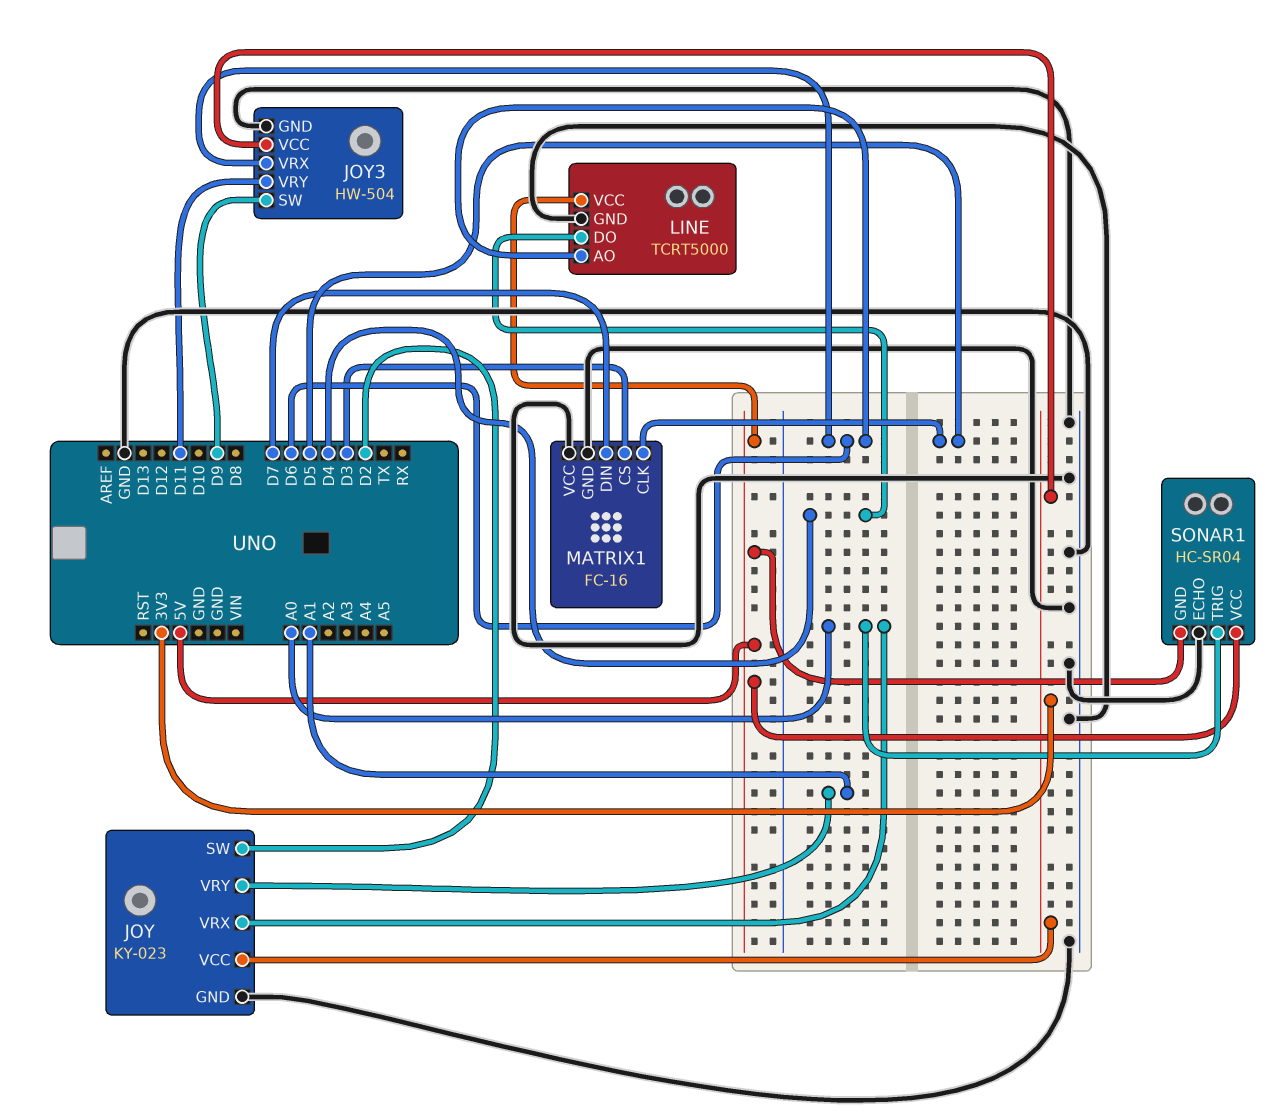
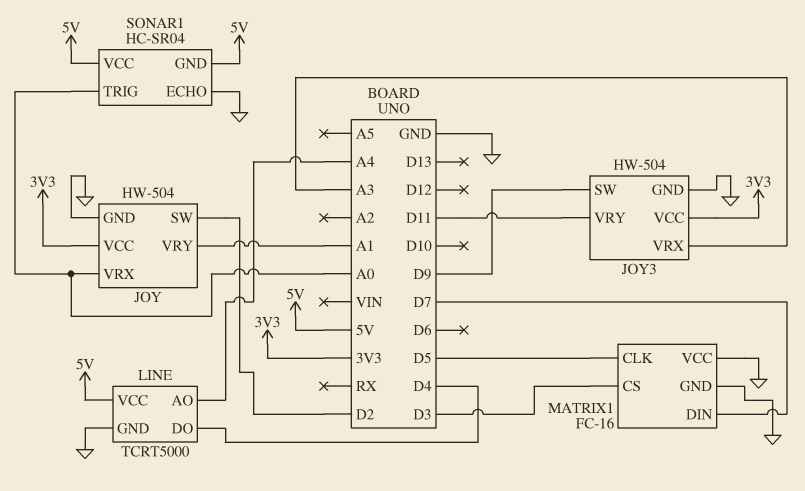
JOY: KY-023 -> HW-504
JOY3 pin VRX: D6 -> A3
LINE pin AO: D6 -> A4

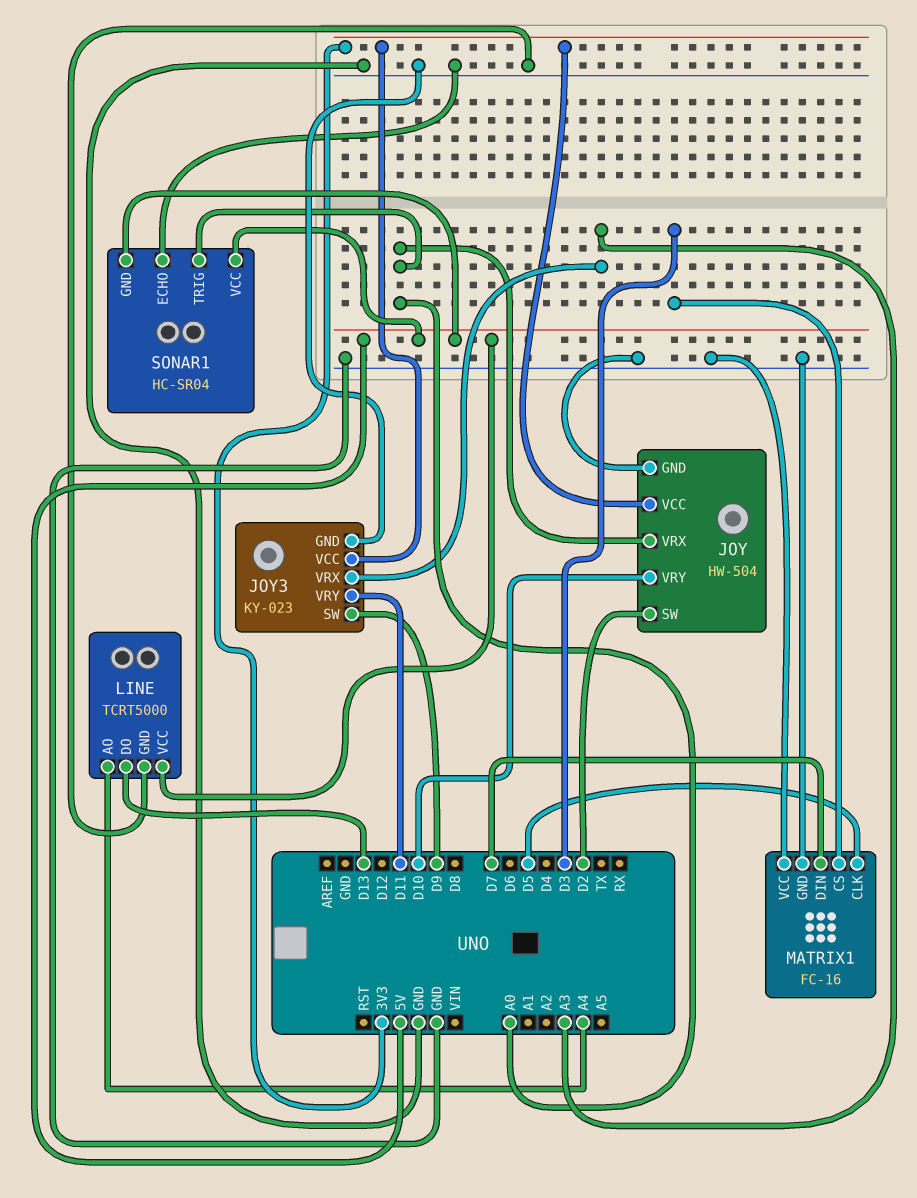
JOY pin VRY: A1 -> D10
JOY3: HW-504 -> KY-023
LINE pin DO: D4 -> D13

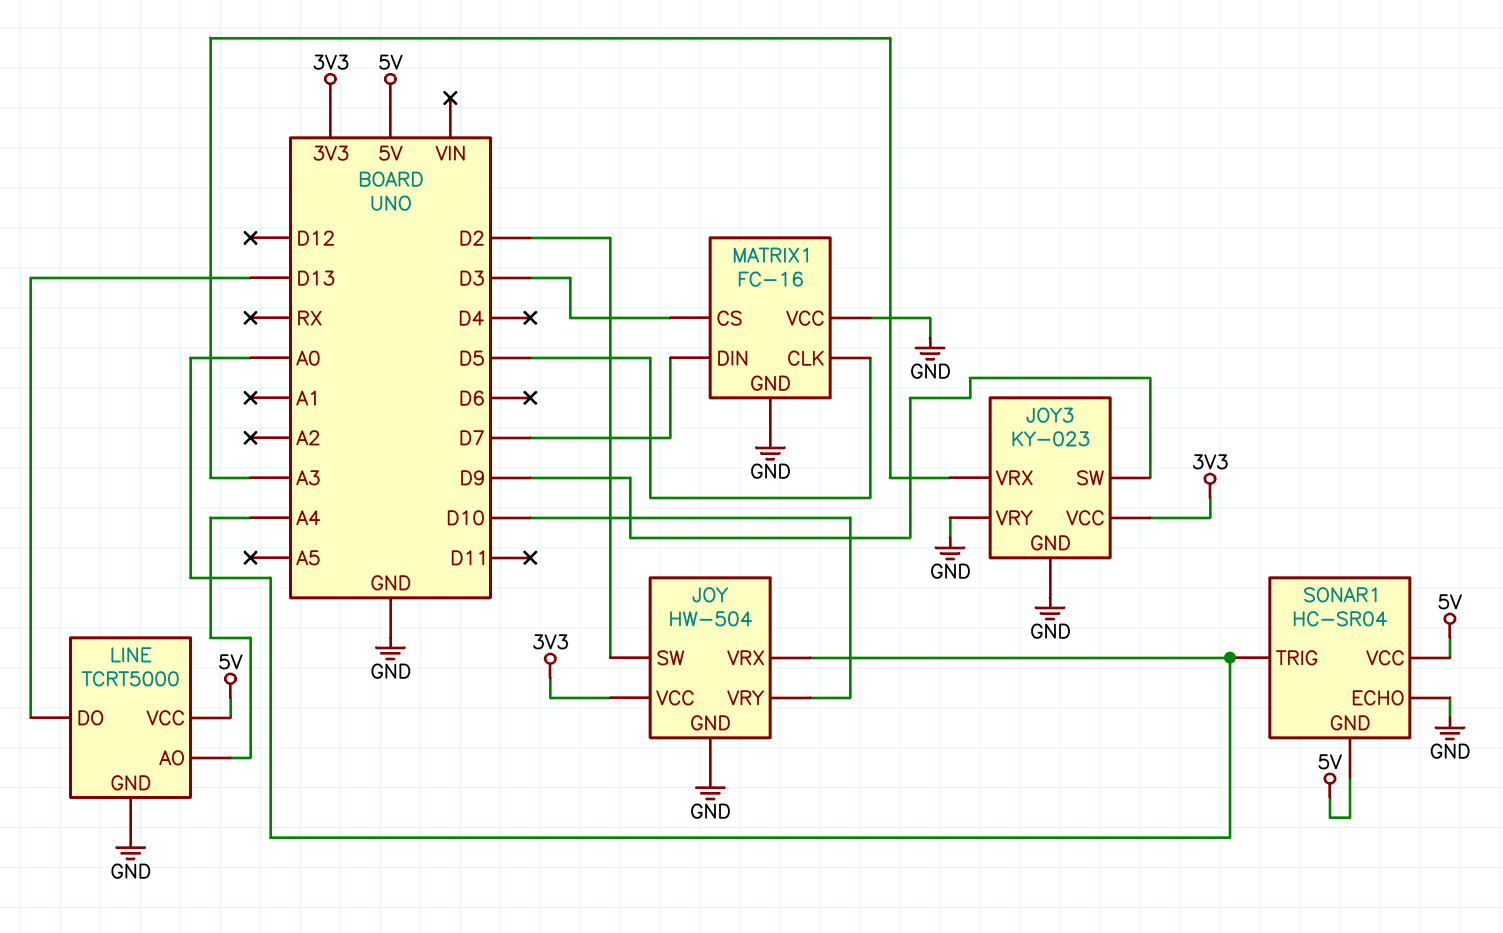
JOY3 pin VRY: D11 -> GND

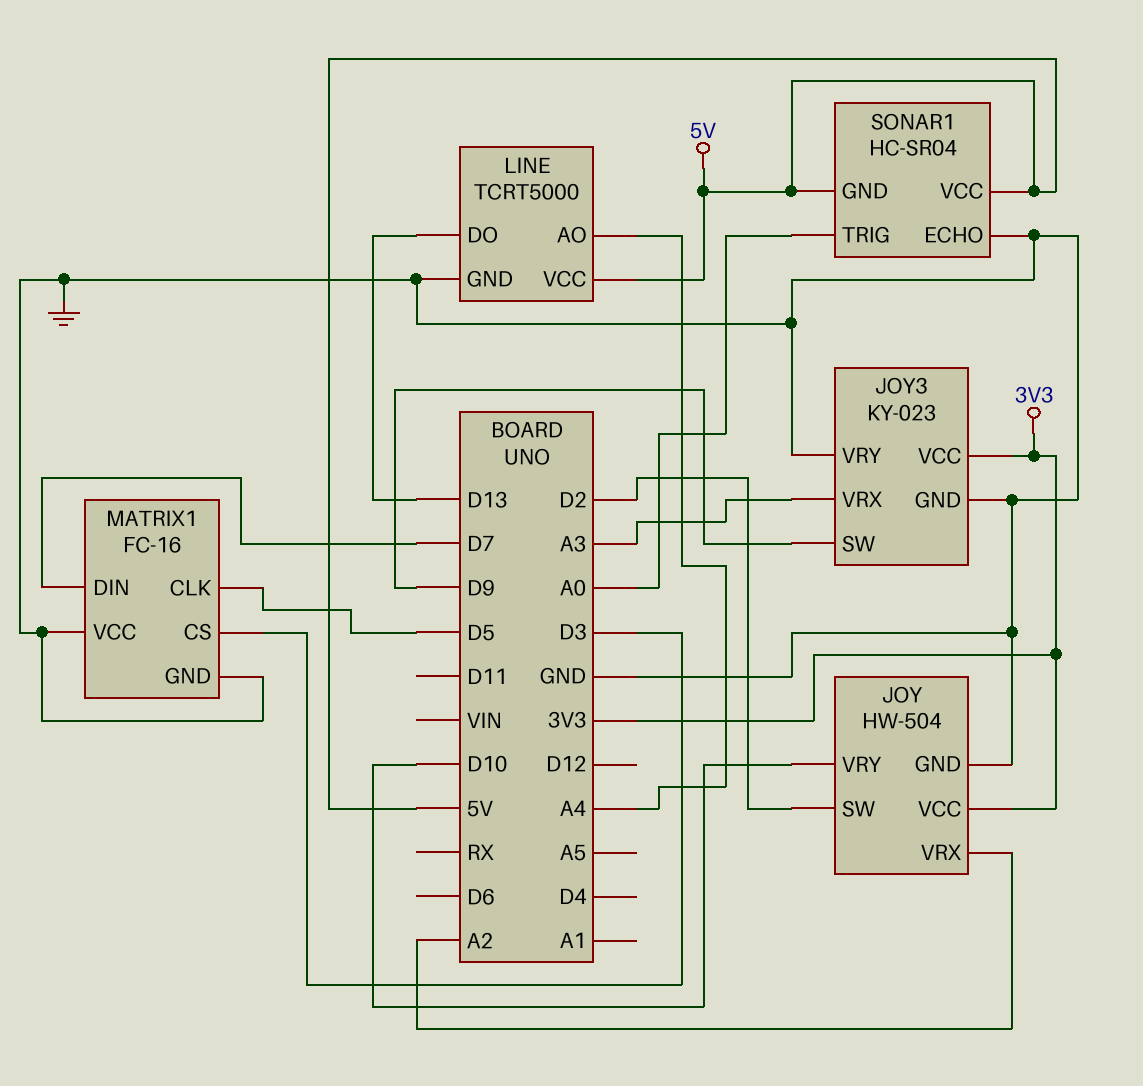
JOY pin VRX: A0 -> A2

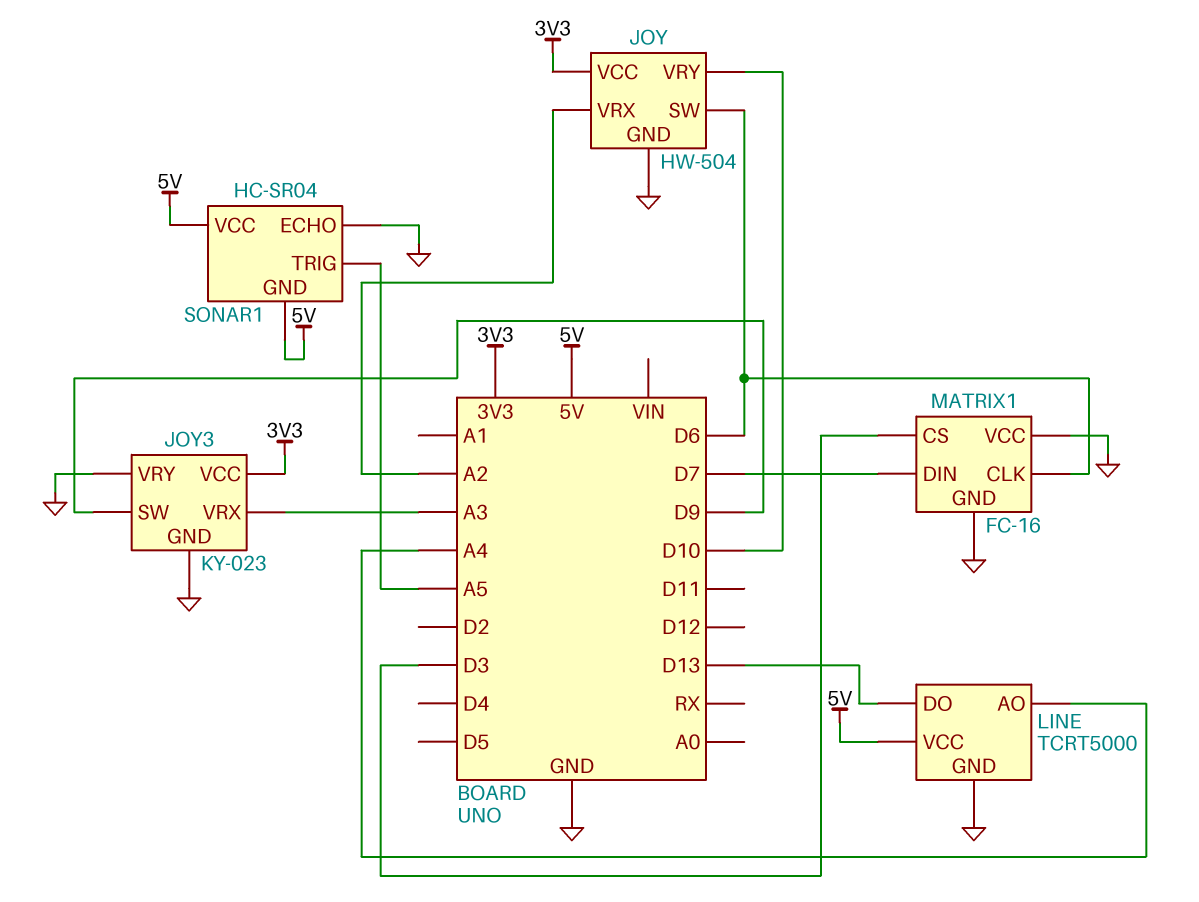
JOY pin SW: D2 -> D6
MATRIX1 pin CLK: D5 -> D6
SONAR1 pin TRIG: A0 -> A5

